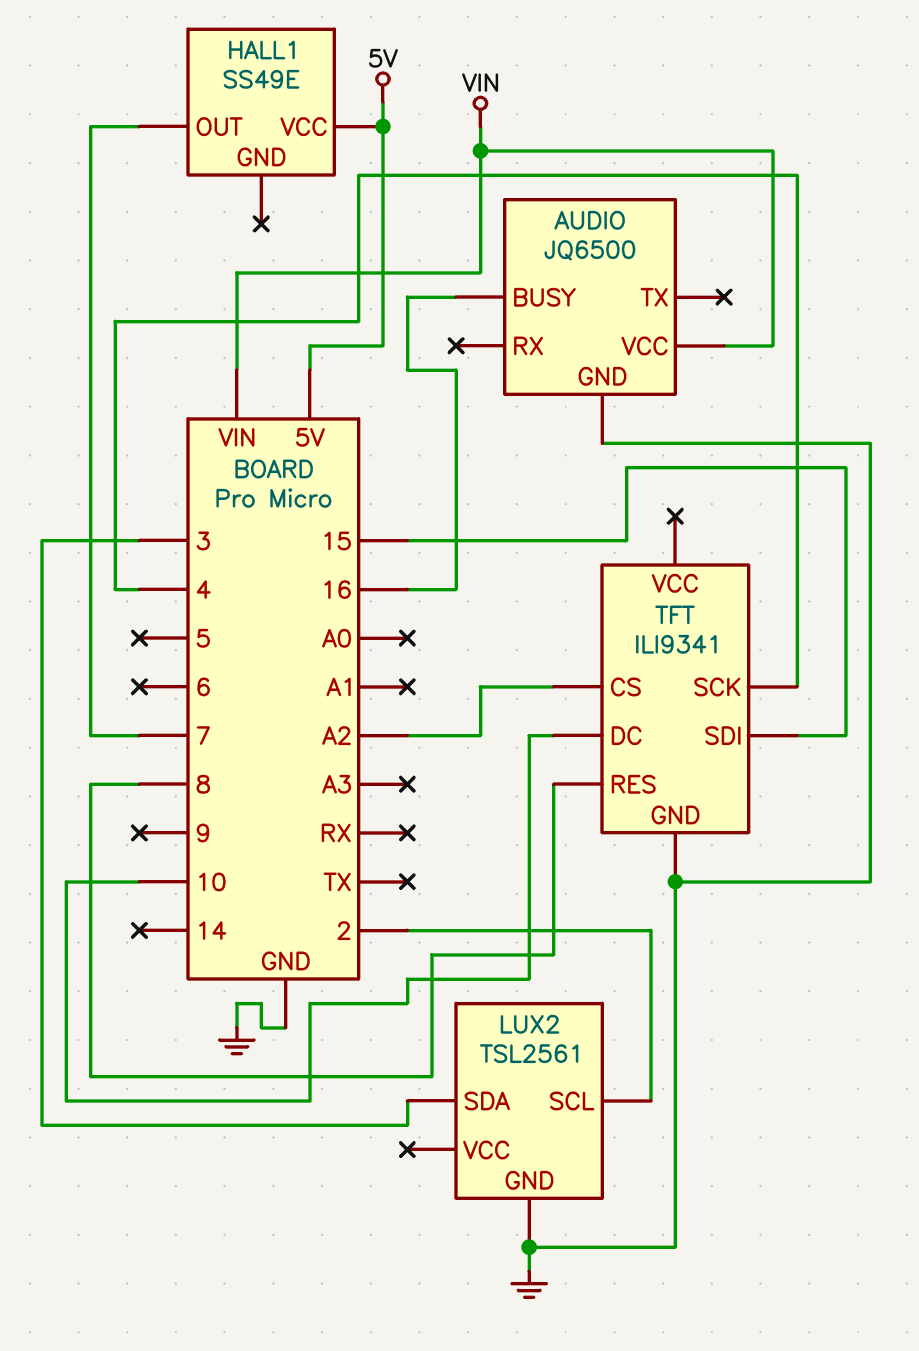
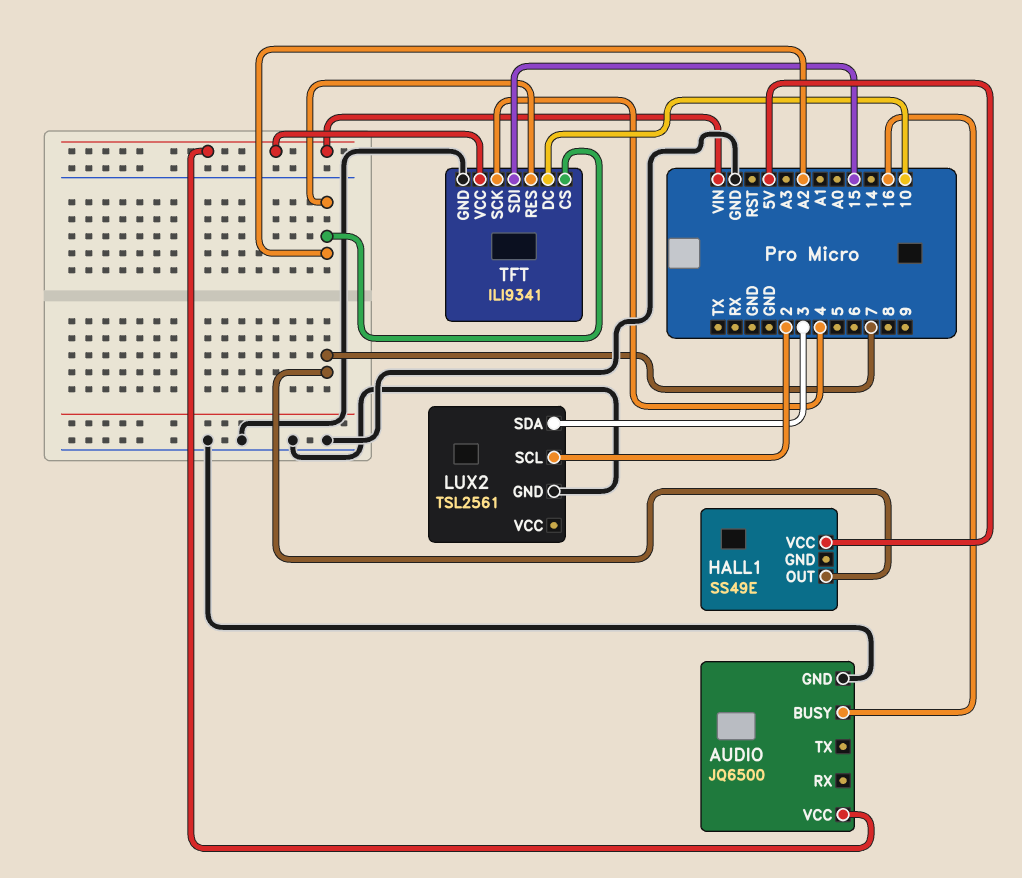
TFT pin RES: 8 -> A2
TFT pin VCC: none -> VIN

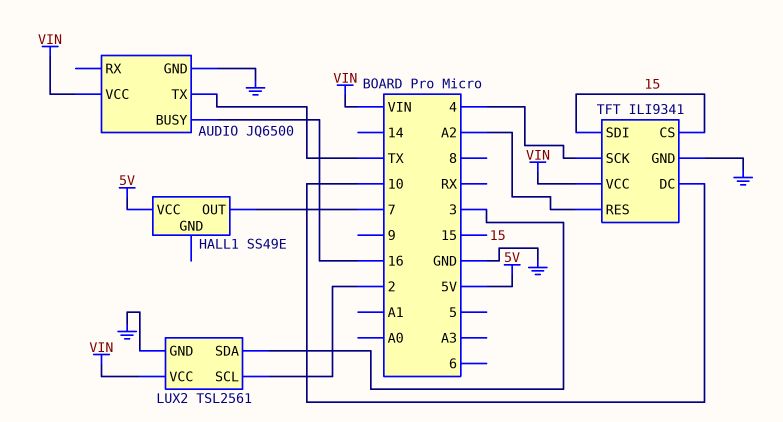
AUDIO pin TX: none -> TX
LUX2 pin VCC: none -> VIN
TFT pin CS: A2 -> 15

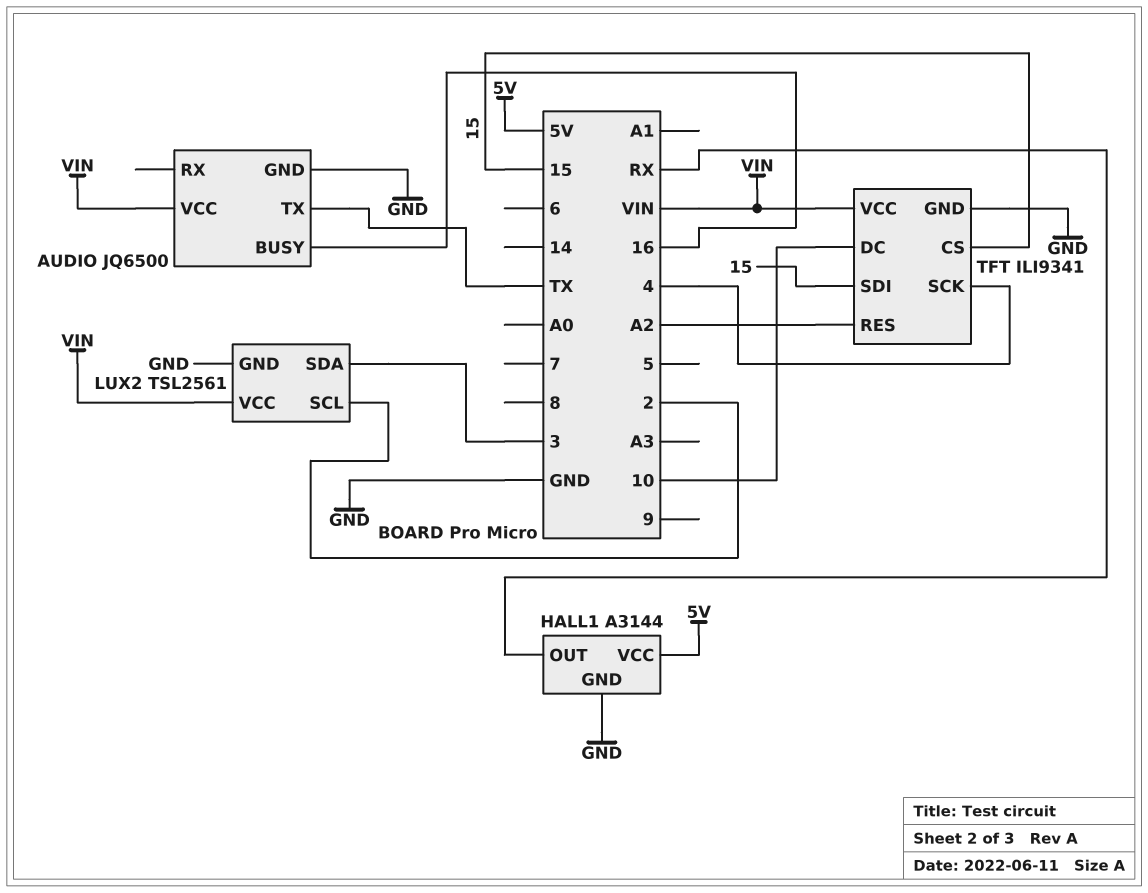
HALL1: SS49E -> A3144
HALL1 pin GND: none -> GND
HALL1 pin OUT: 7 -> RX

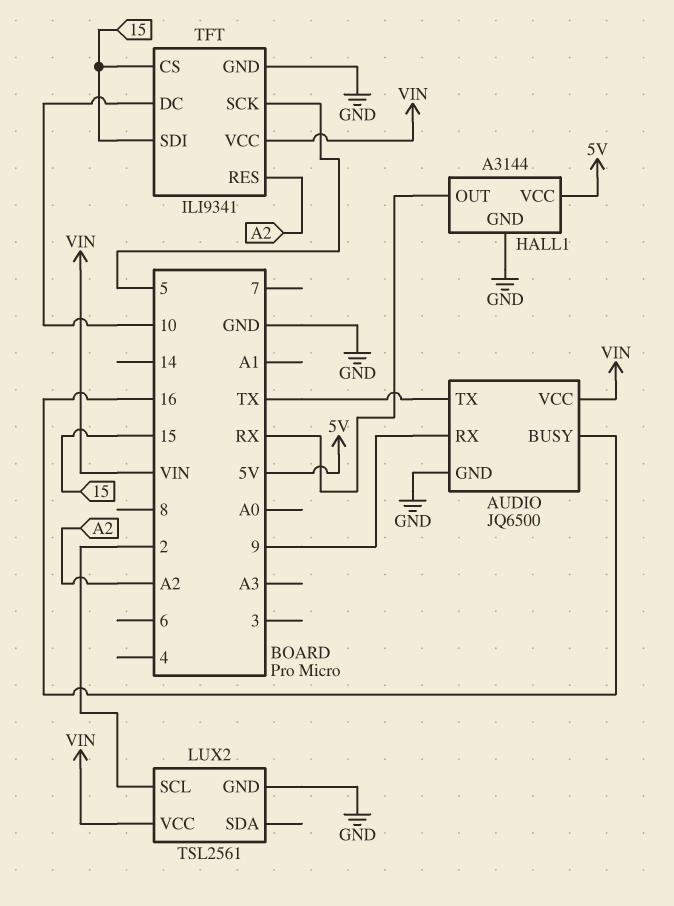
AUDIO pin RX: none -> 9
LUX2 pin SDA: 3 -> none
TFT pin SCK: 4 -> 5

